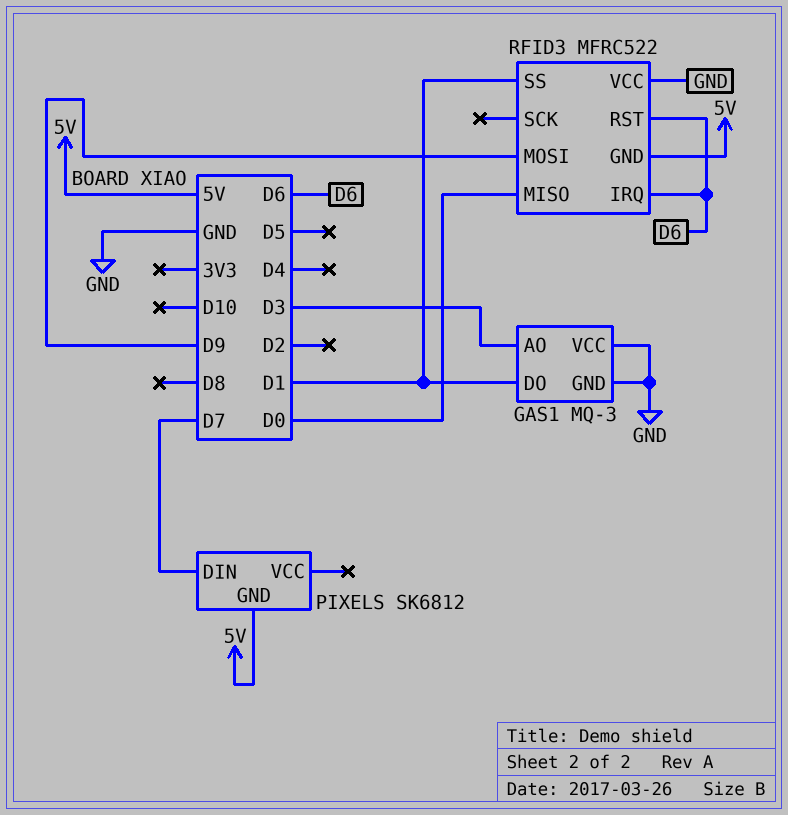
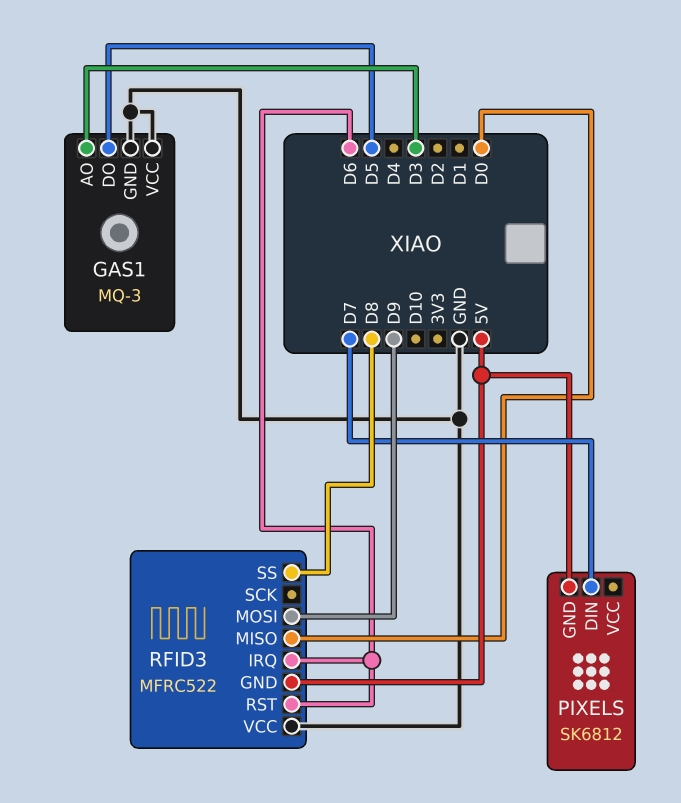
GAS1 pin DO: D1 -> D5
RFID3 pin SS: D1 -> D8

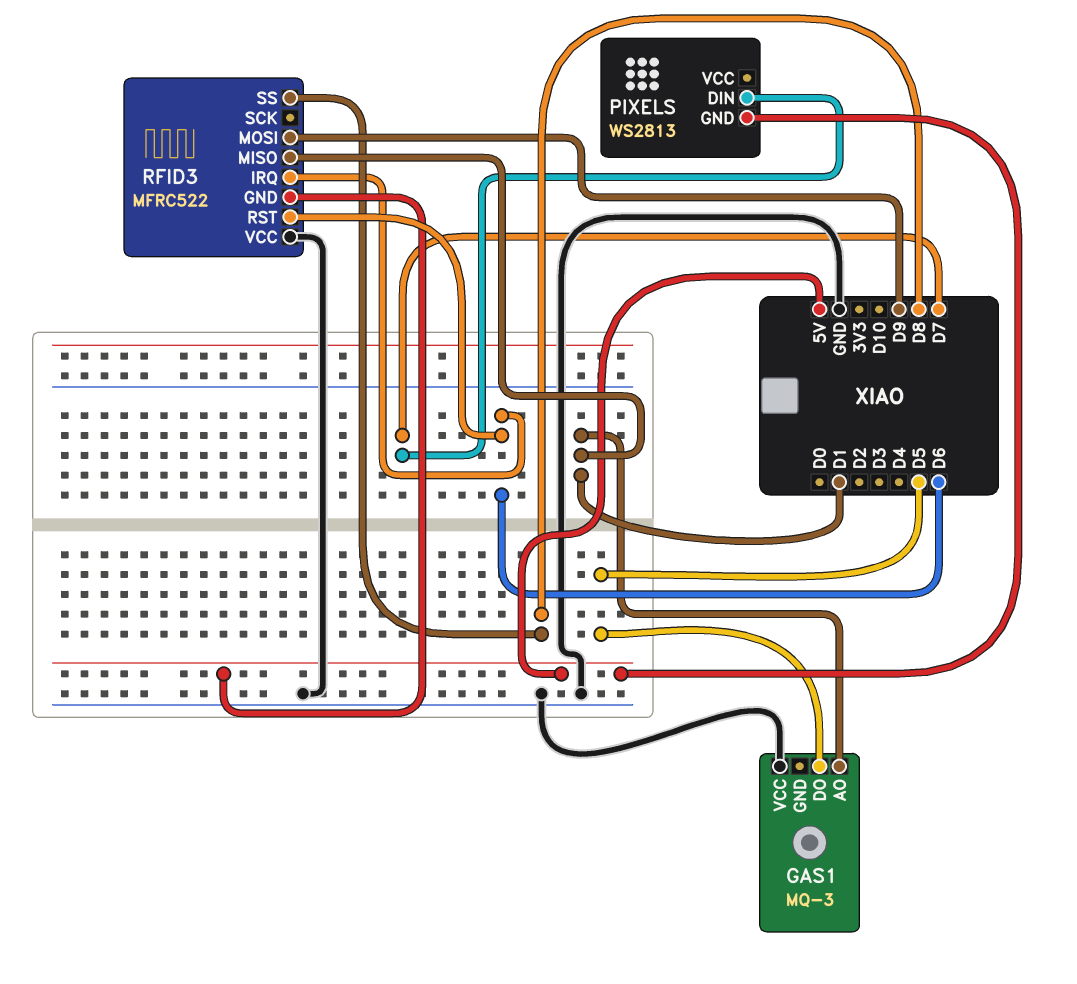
GAS1 pin AO: D3 -> D1
GAS1 pin GND: GND -> none
PIXELS: SK6812 -> WS2813
RFID3 pin MISO: D0 -> D1

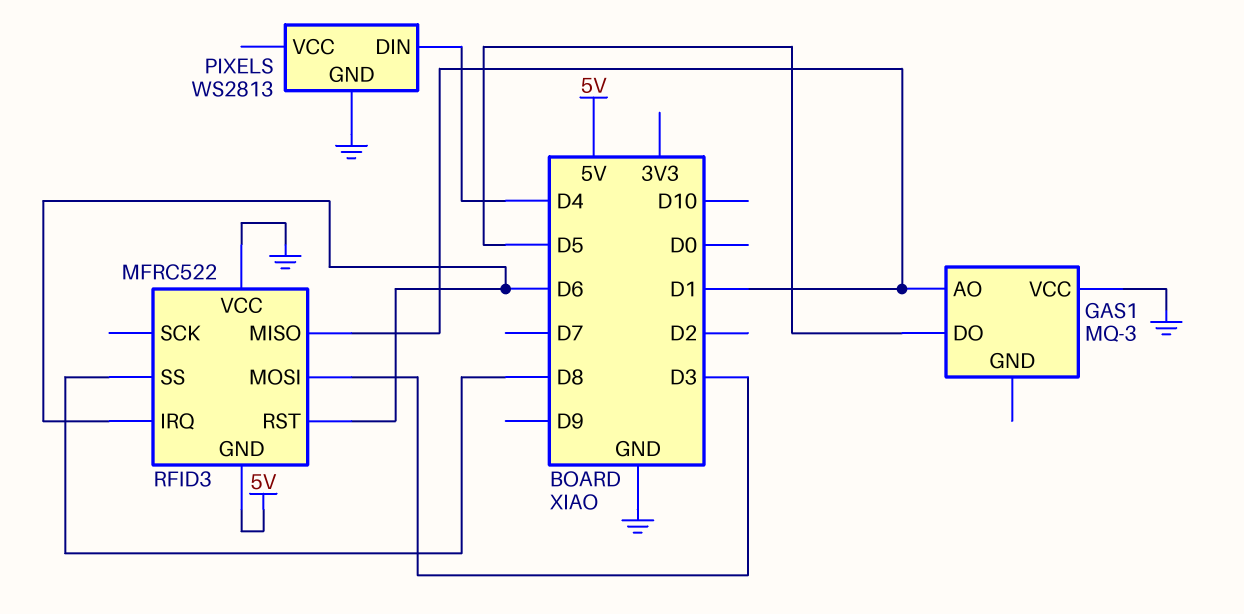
PIXELS pin DIN: D7 -> D4
PIXELS pin GND: 5V -> GND
RFID3 pin MOSI: D9 -> D3

